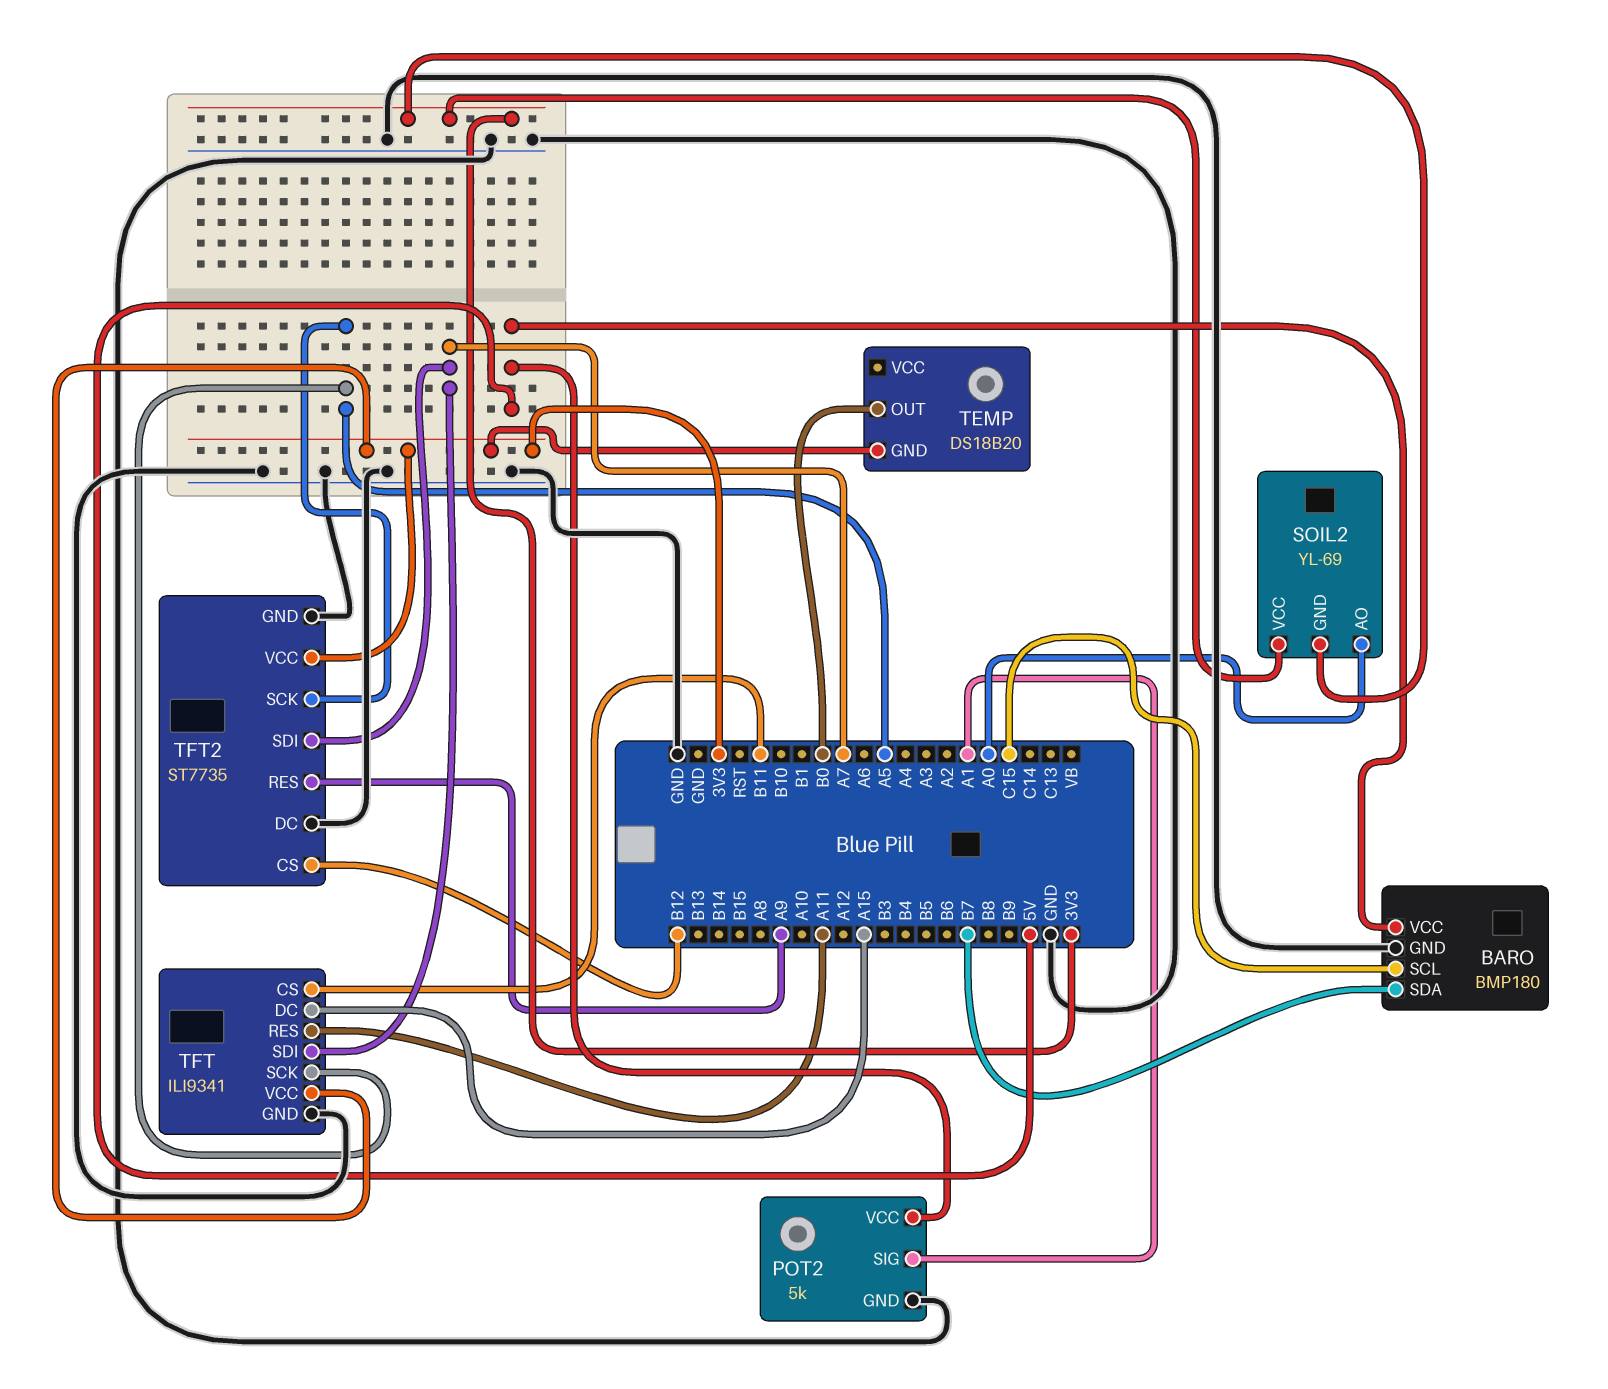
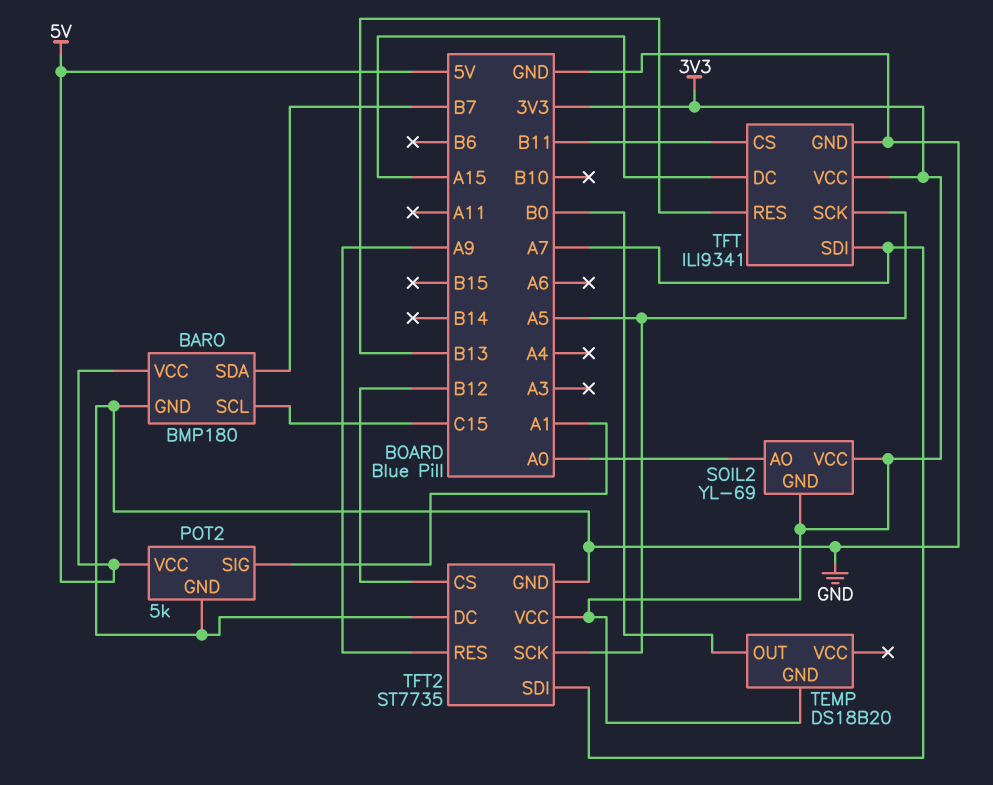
TFT pin RES: A11 -> B13

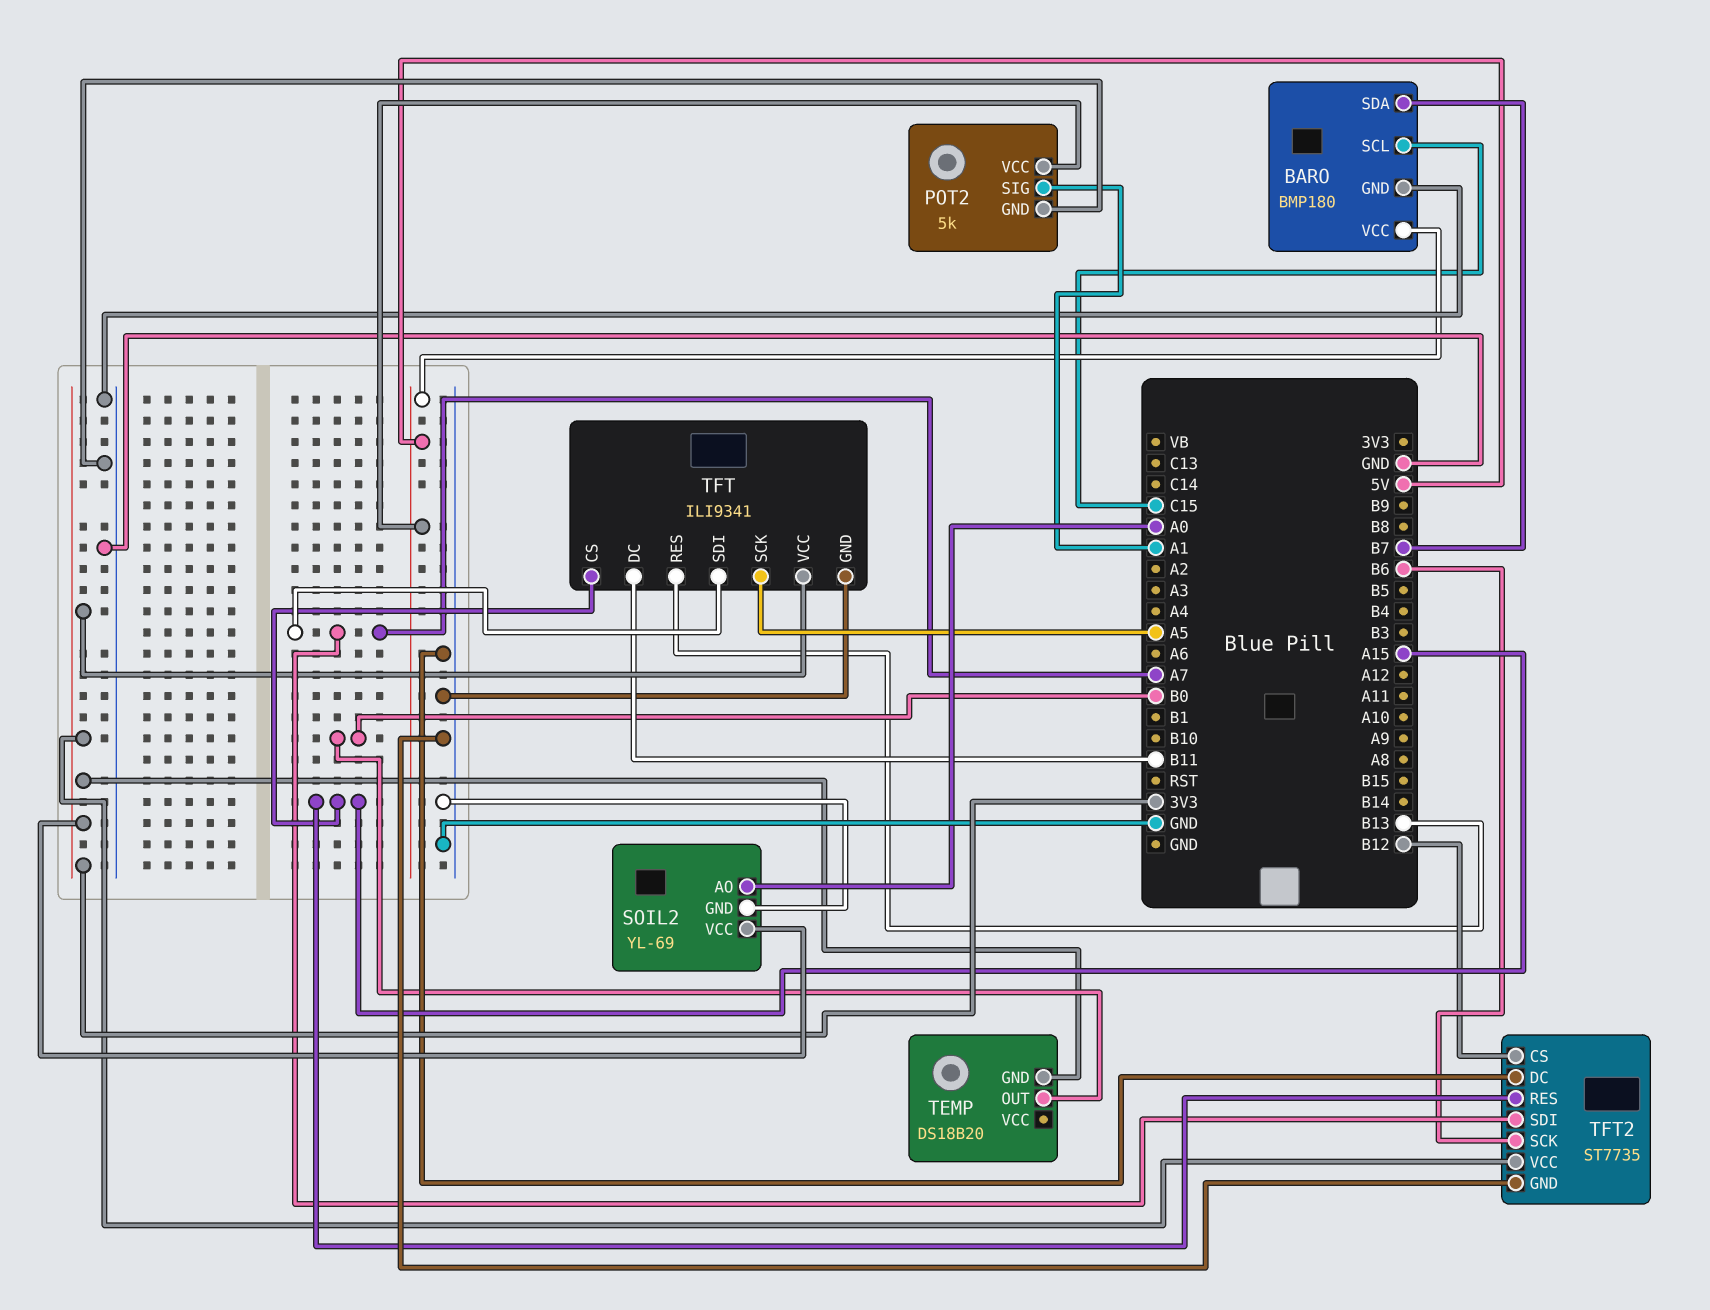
SOIL2 pin GND: 3V3 -> GND
TFT pin CS: B11 -> A15
TFT pin DC: A15 -> B11
TFT2 pin RES: A9 -> A15
TFT2 pin SCK: A5 -> B6

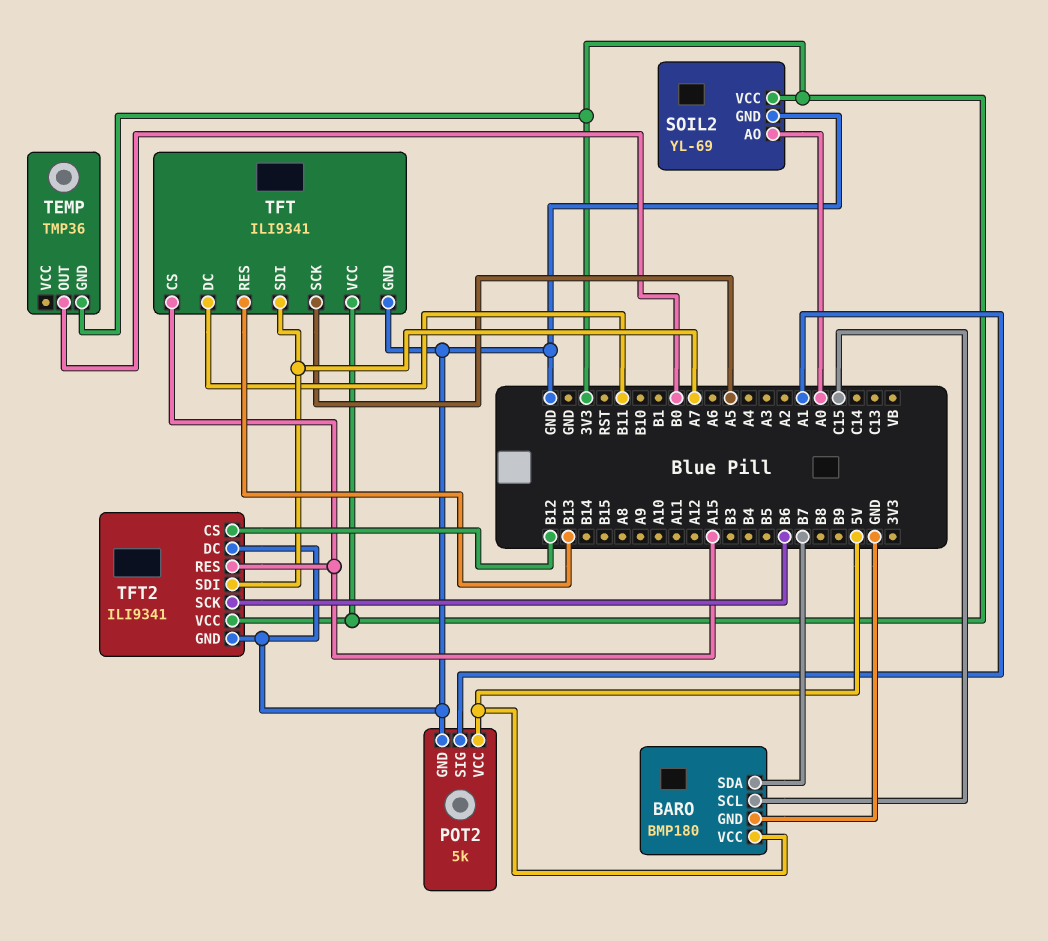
TEMP: DS18B20 -> TMP36
TFT2: ST7735 -> ILI9341

